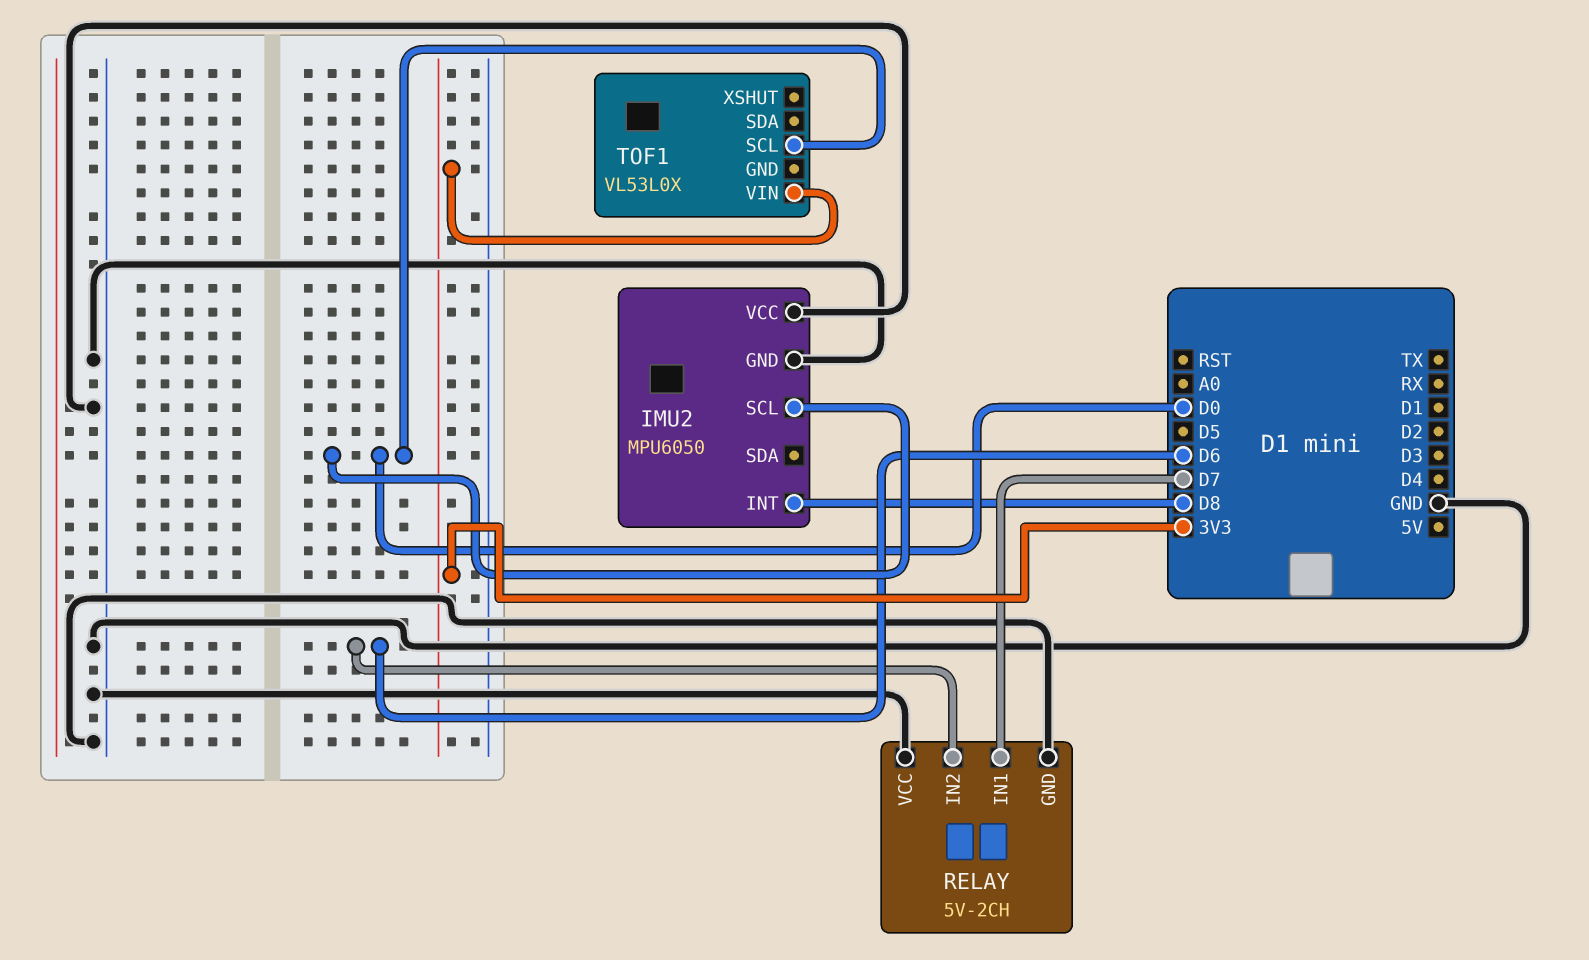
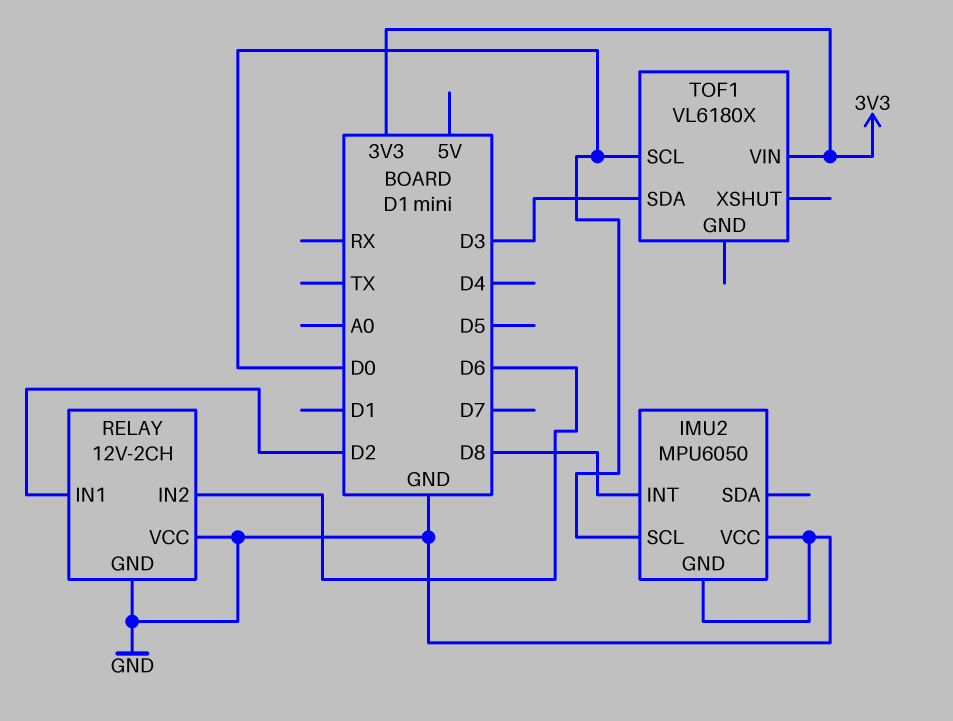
RELAY: 5V-2CH -> 12V-2CH
RELAY pin IN1: D7 -> D2
TOF1: VL53L0X -> VL6180X
TOF1 pin SDA: none -> D3

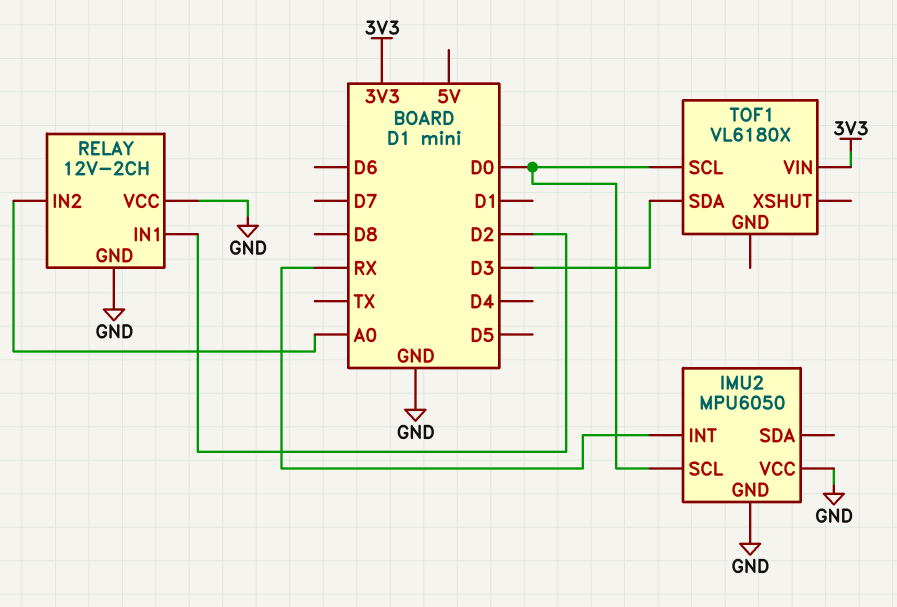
IMU2 pin INT: D8 -> RX
RELAY pin IN2: D6 -> A0

